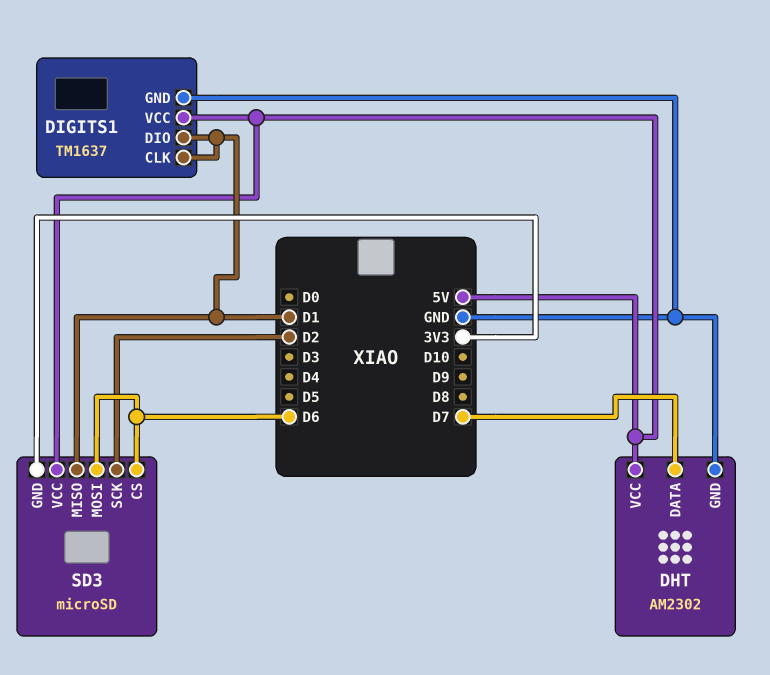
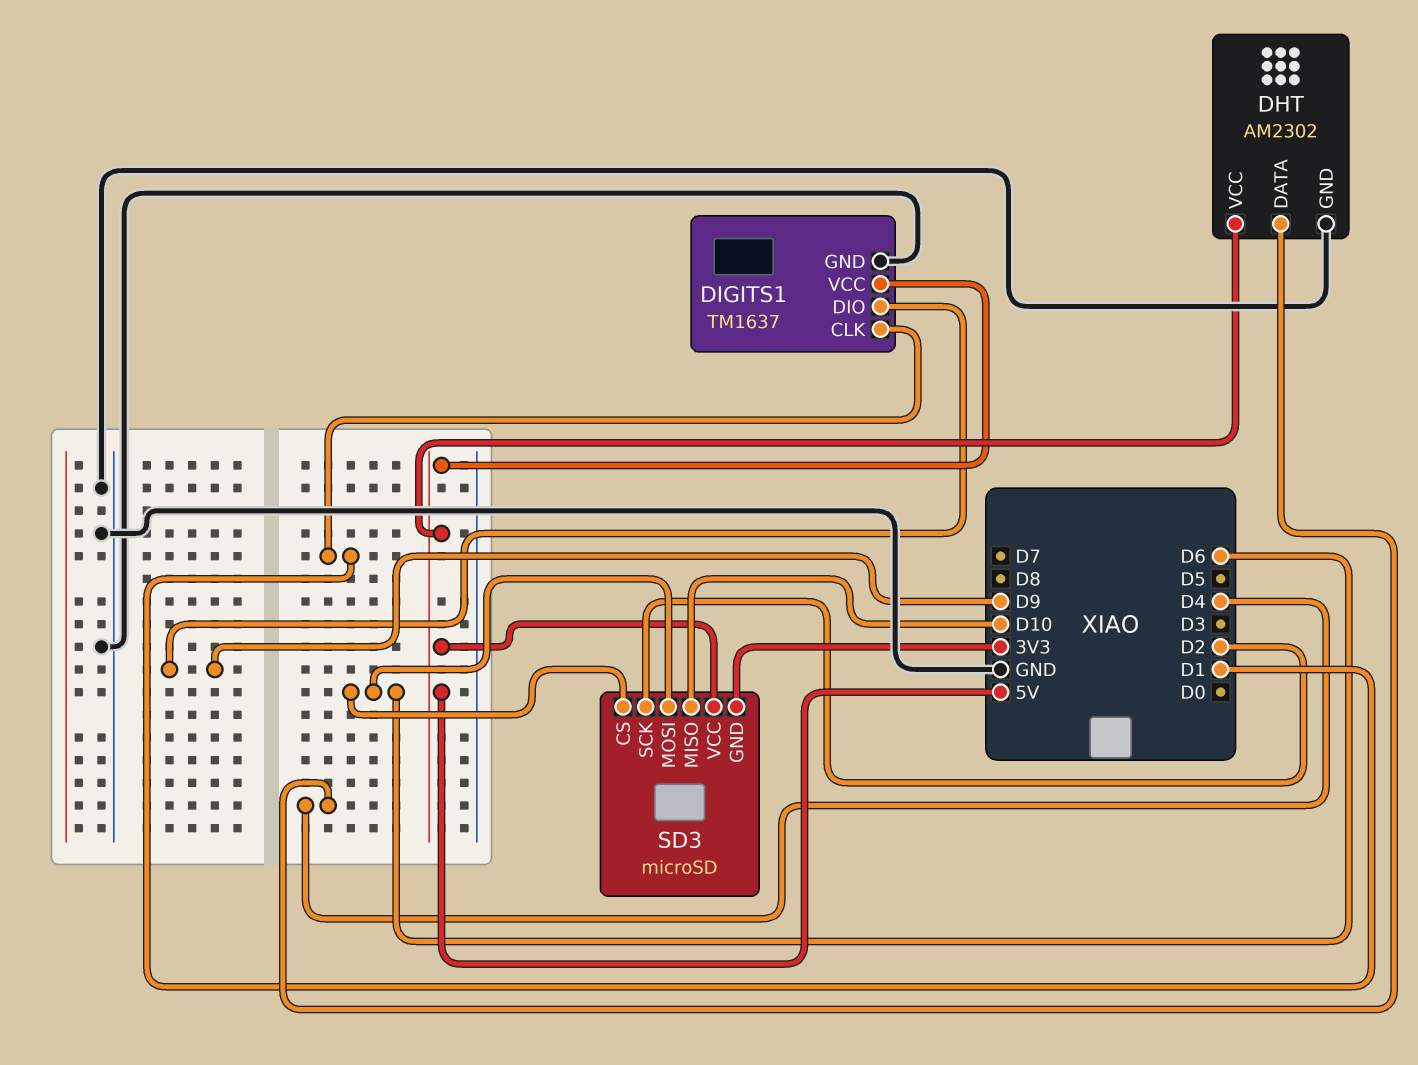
DHT pin DATA: D7 -> D4
DIGITS1 pin DIO: D1 -> D9
SD3 pin MISO: D1 -> D10

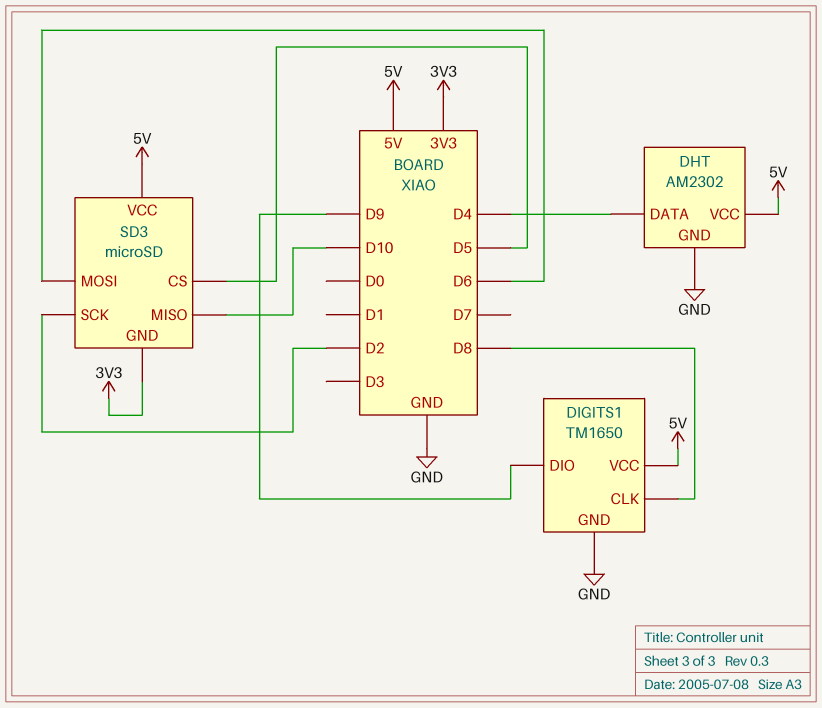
DIGITS1: TM1637 -> TM1650
DIGITS1 pin CLK: D1 -> D8
SD3 pin CS: D6 -> D5

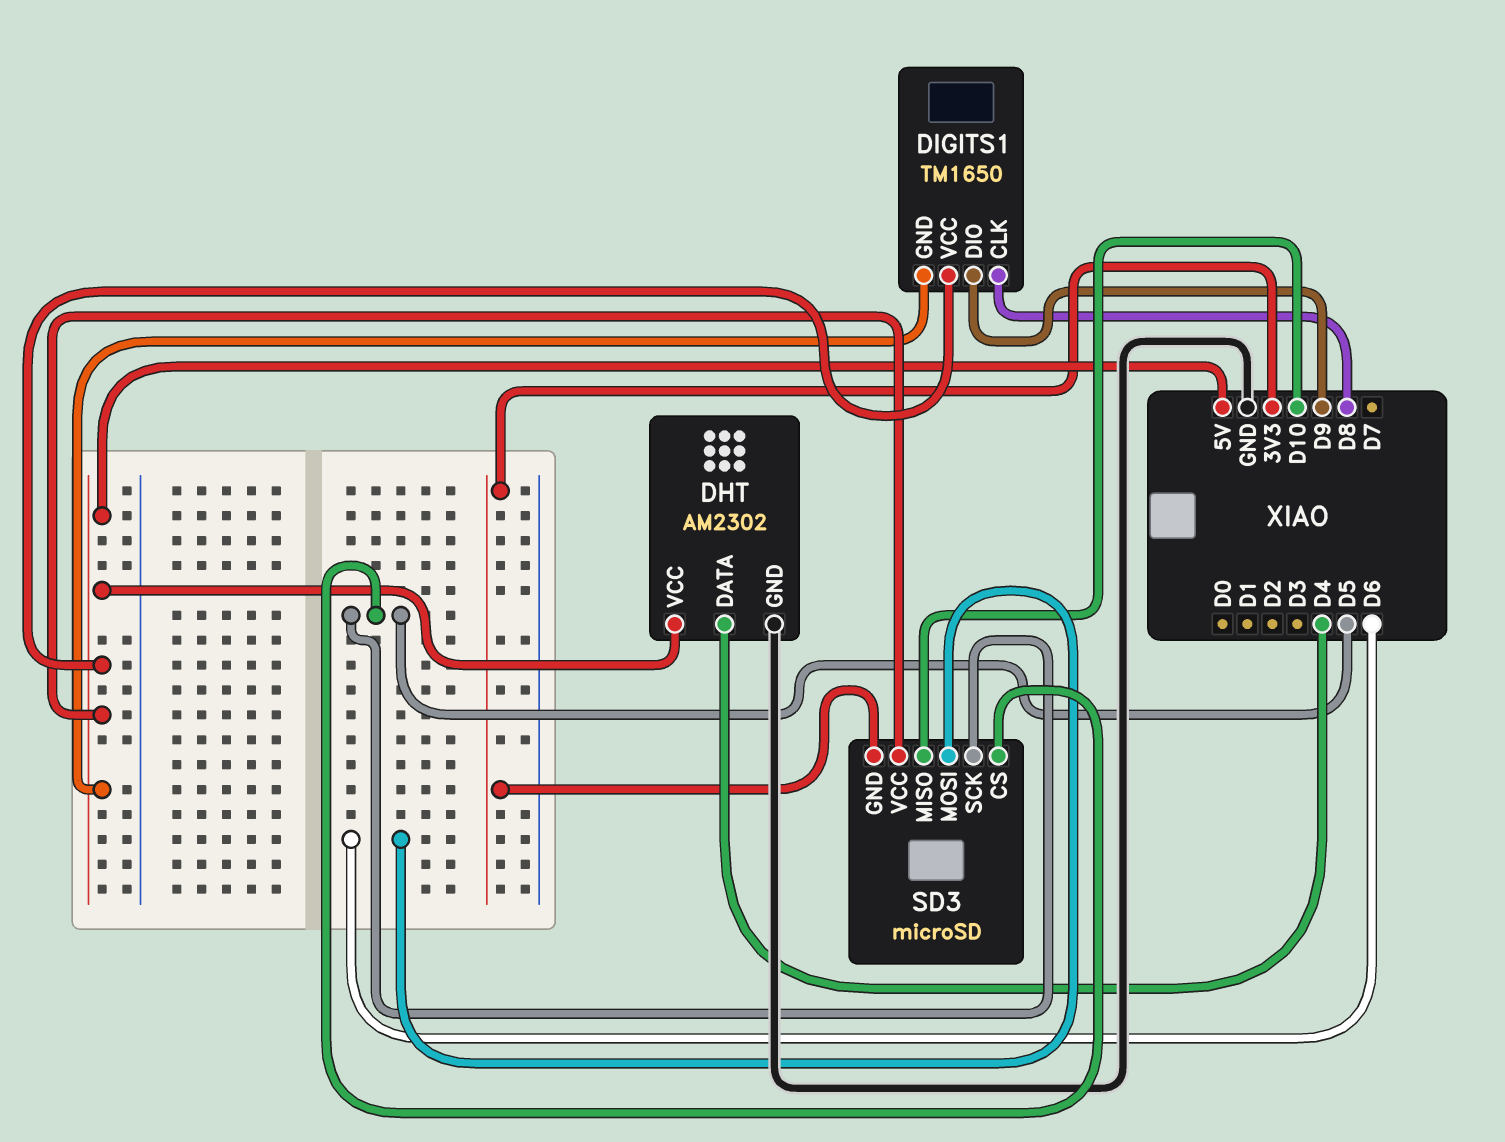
DIGITS1 pin GND: GND -> 5V
SD3 pin SCK: D2 -> D5

